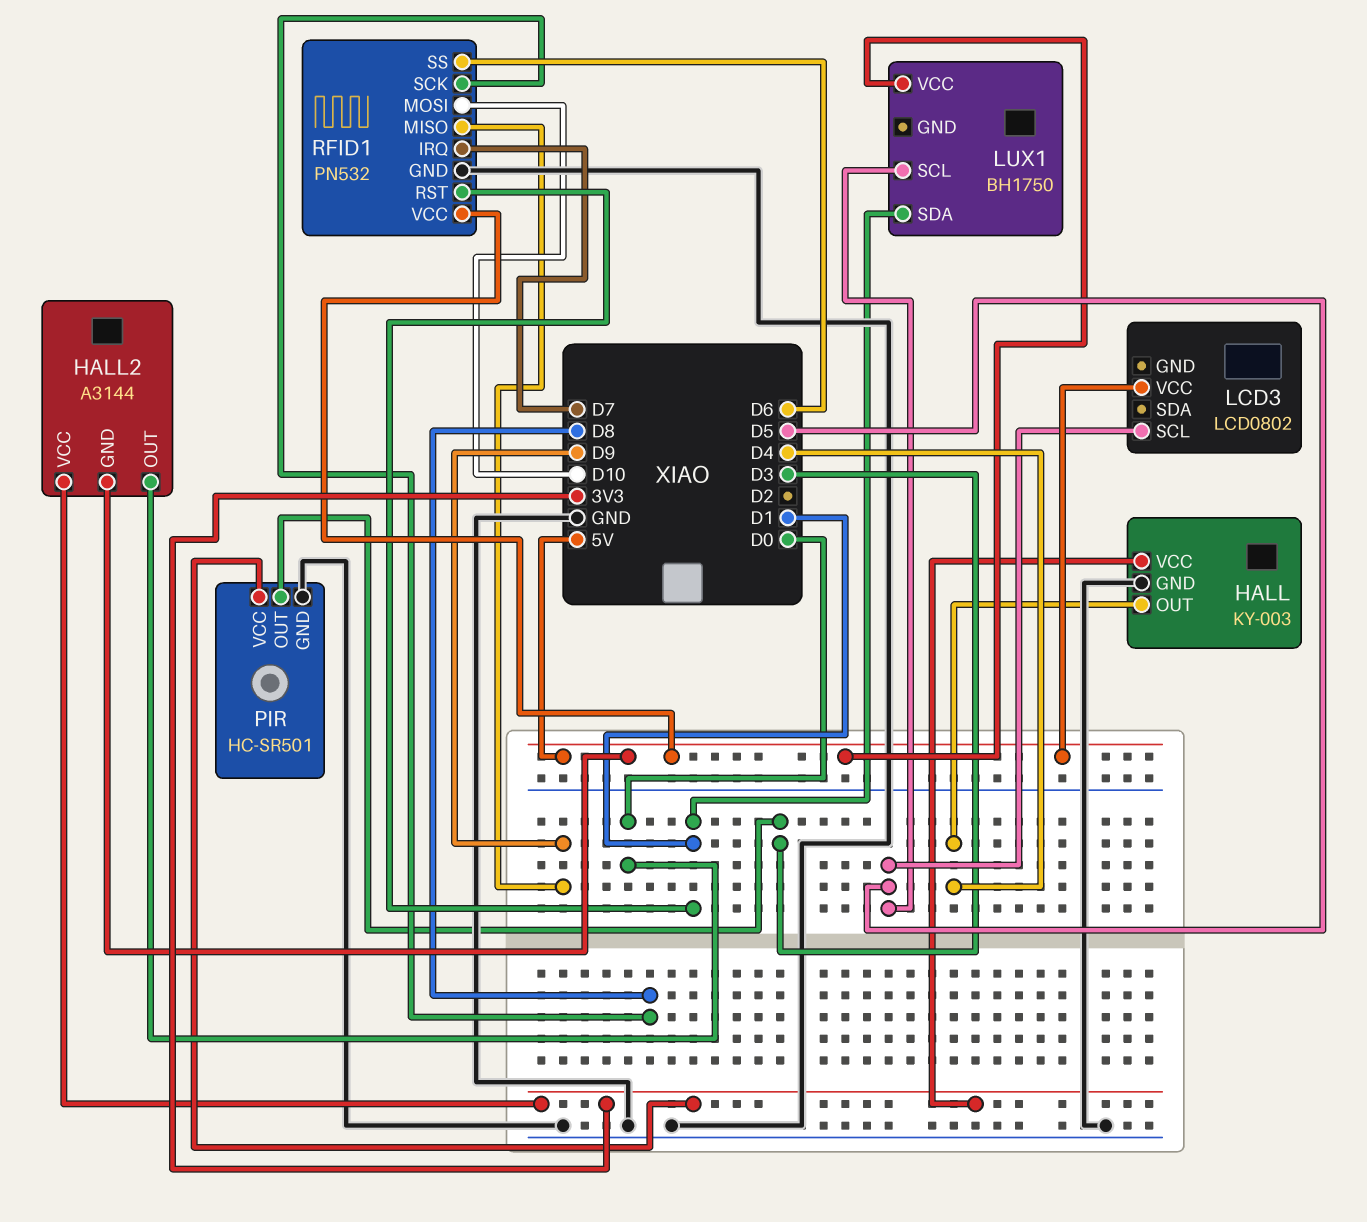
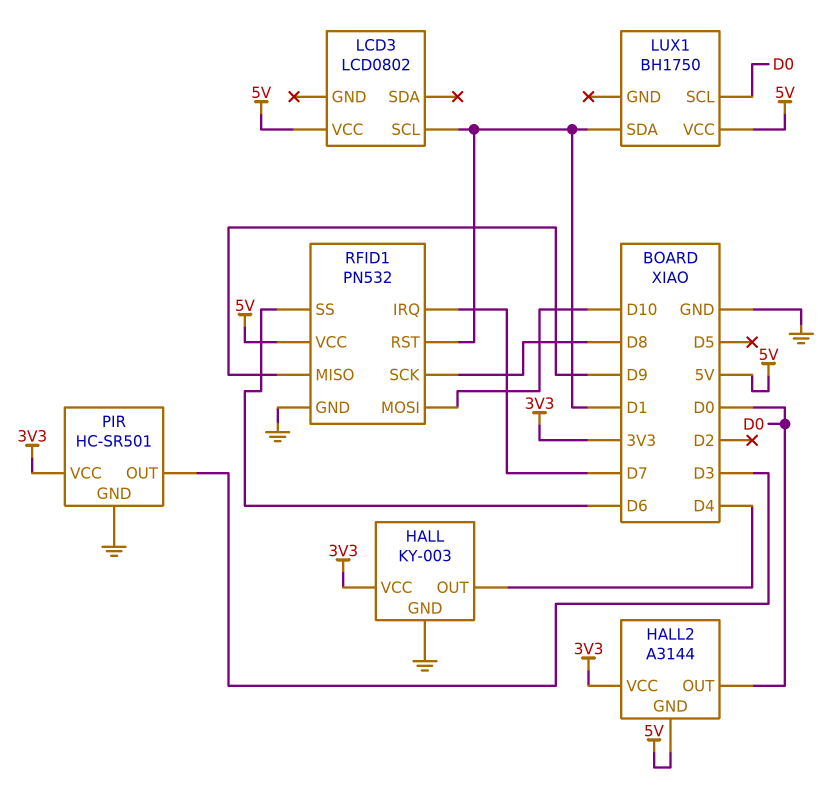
LCD3 pin SCL: D5 -> D1
LUX1 pin SCL: D5 -> D0

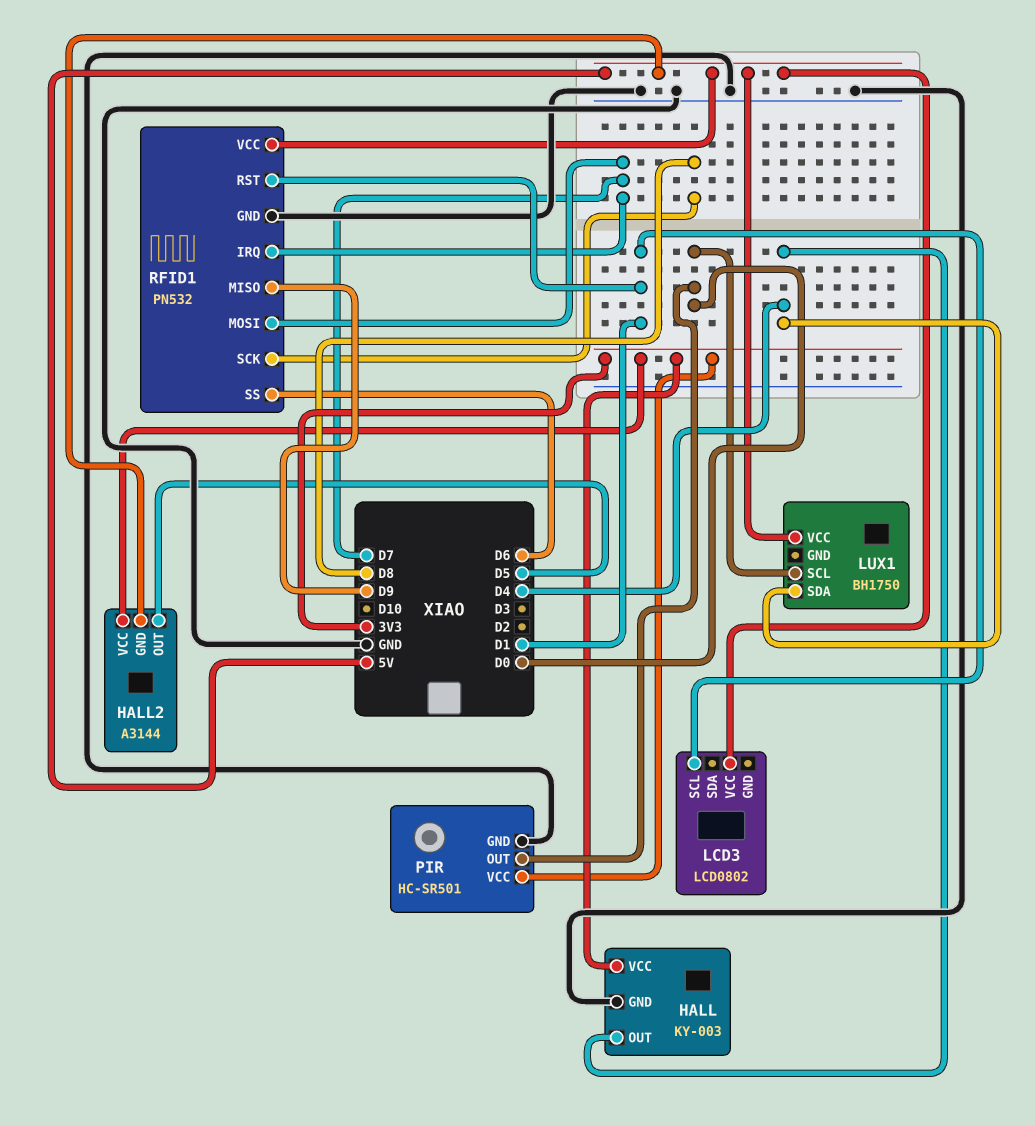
HALL2 pin OUT: D0 -> D5
LUX1 pin SDA: D1 -> D4
PIR pin OUT: D3 -> D0
RFID1 pin MOSI: D10 -> D7

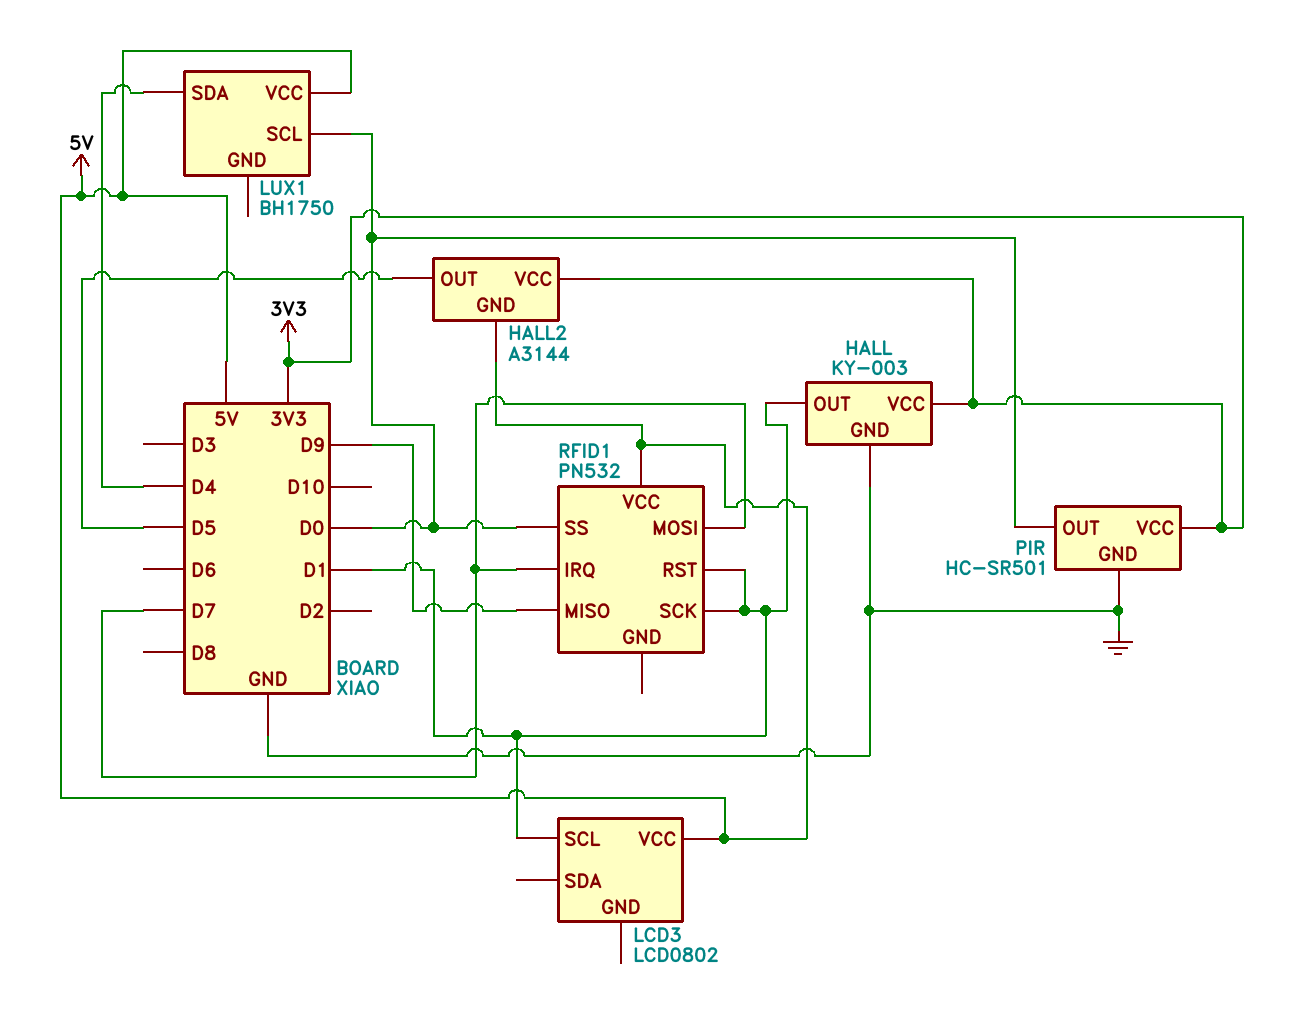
HALL pin OUT: D4 -> D1
RFID1 pin GND: GND -> none
RFID1 pin SCK: D8 -> D1
RFID1 pin SS: D6 -> D0

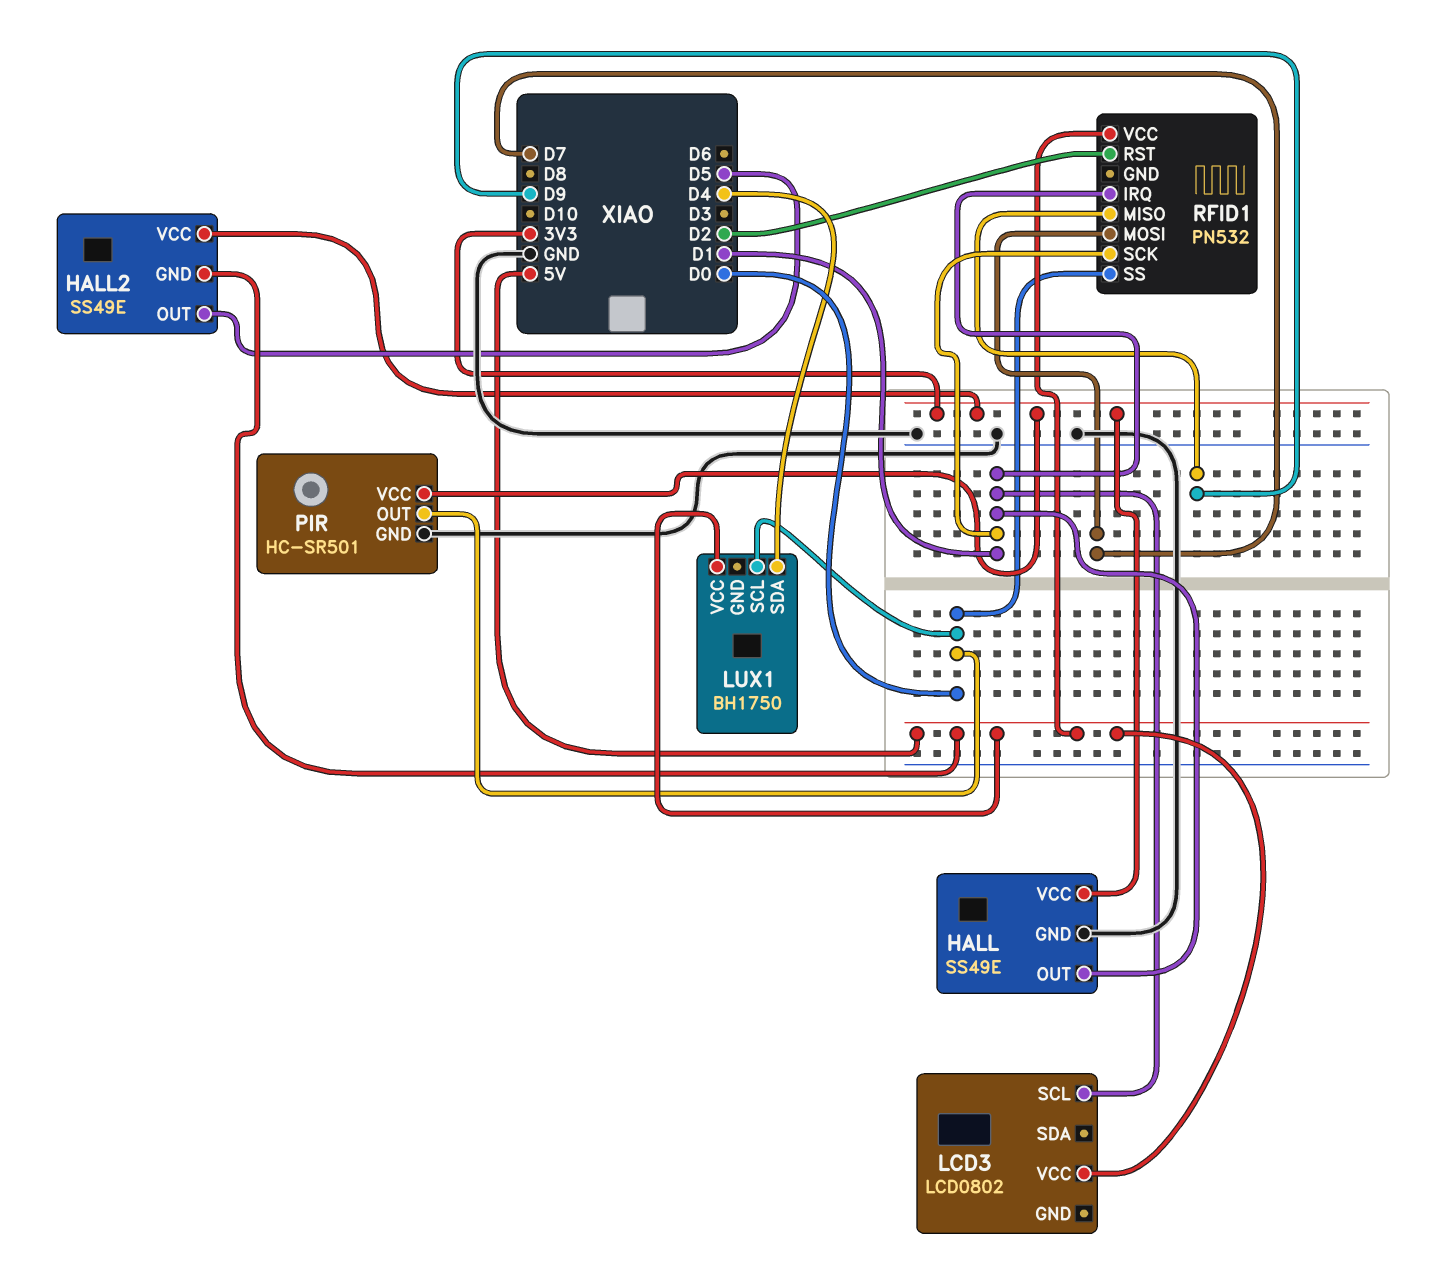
HALL: KY-003 -> SS49E
HALL2: A3144 -> SS49E
RFID1 pin IRQ: D7 -> D1
RFID1 pin RST: D1 -> D2

